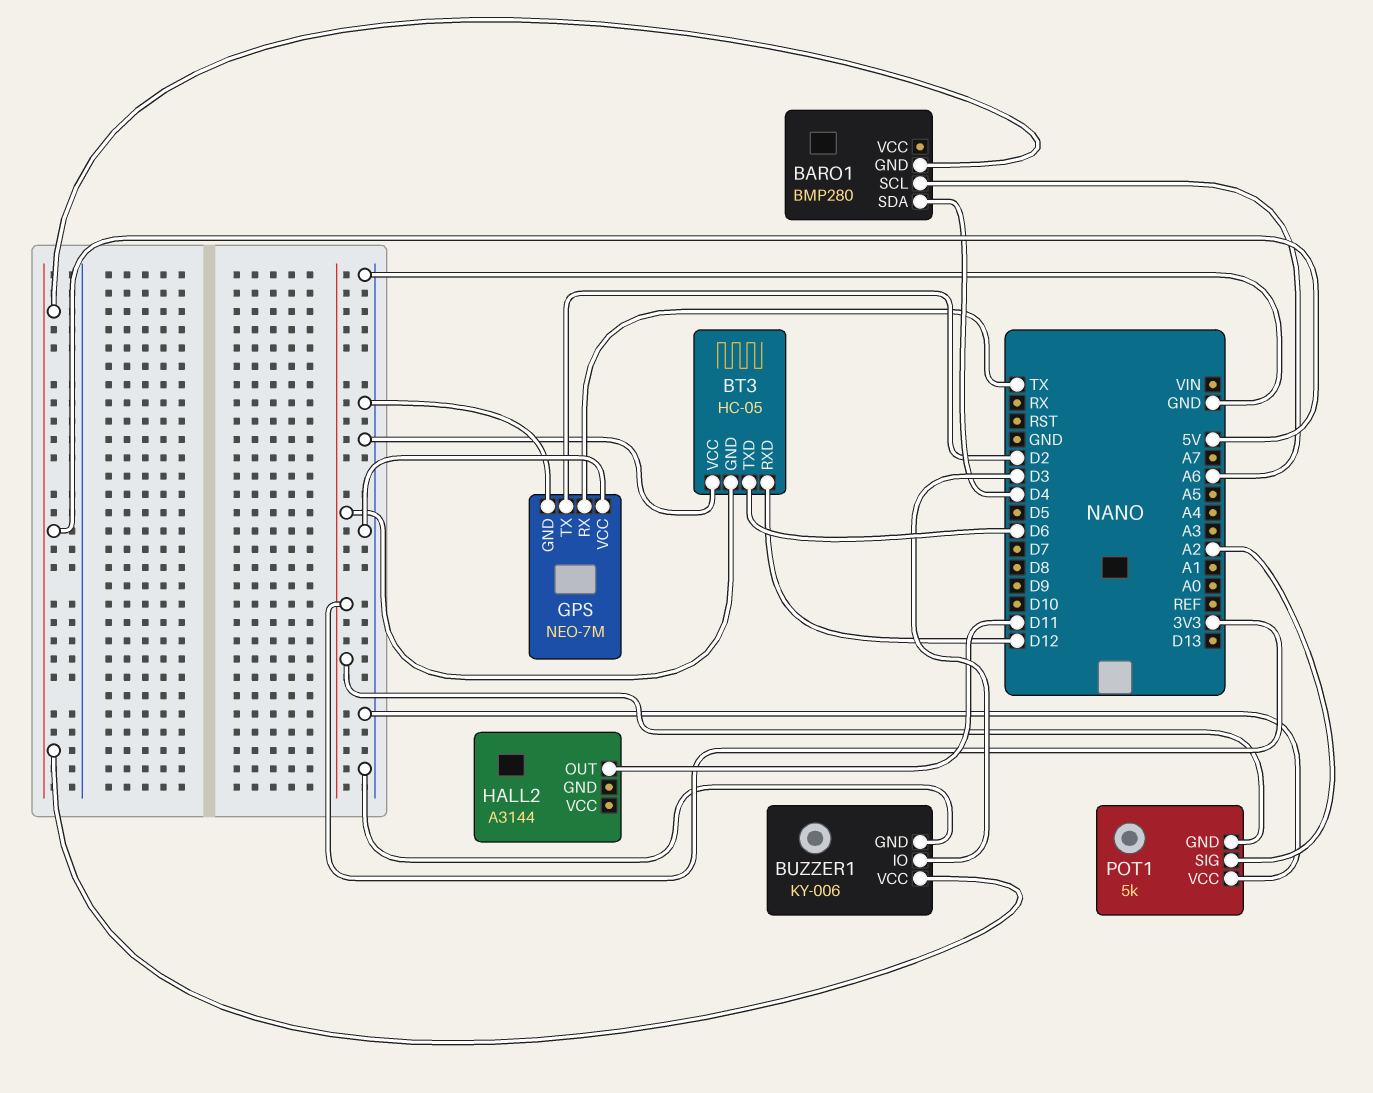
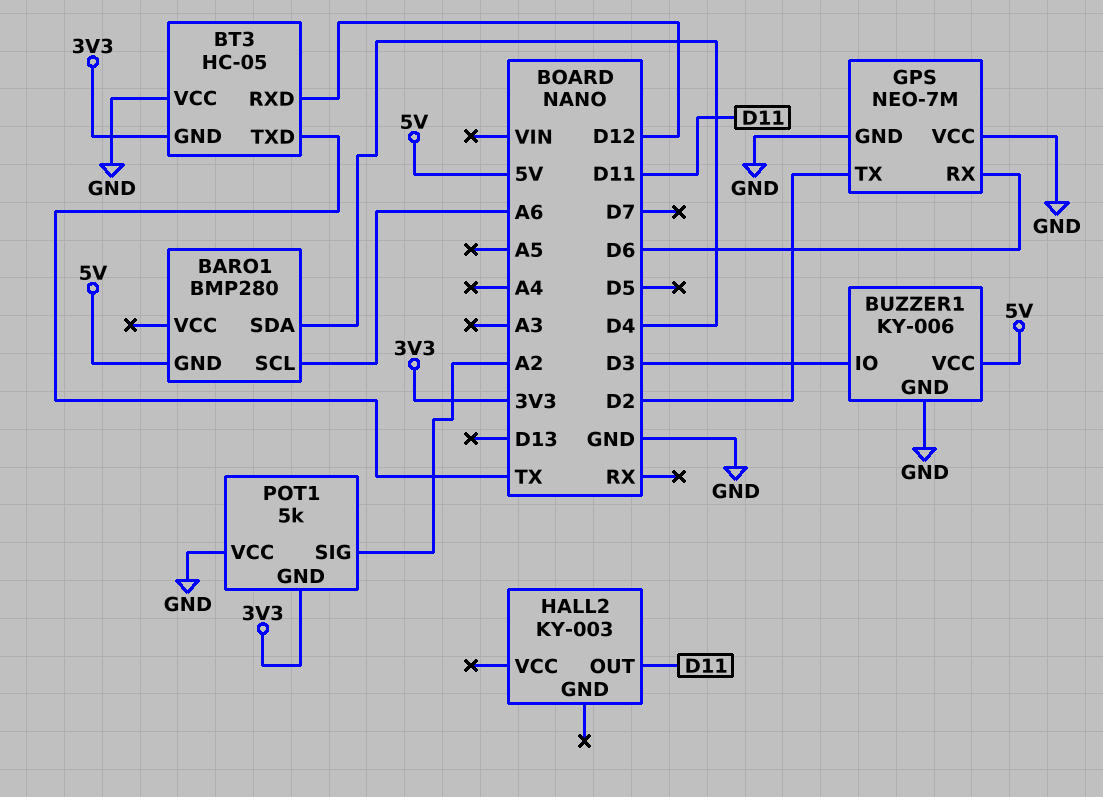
BT3 pin TXD: D6 -> TX
GPS pin RX: TX -> D6
HALL2: A3144 -> KY-003

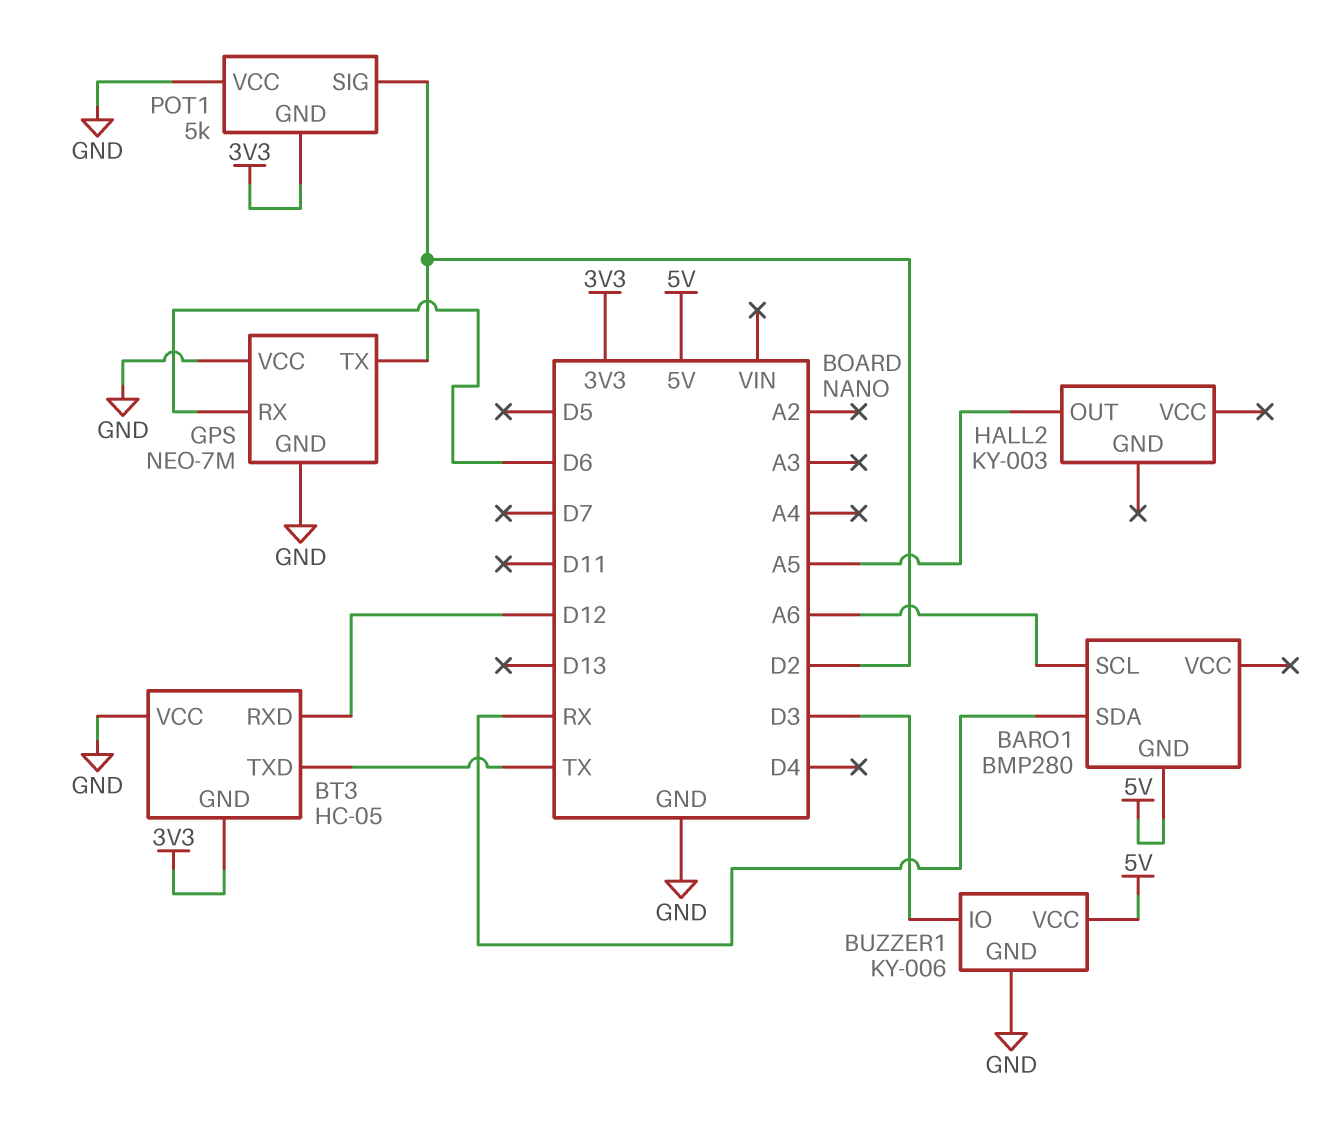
BARO1 pin SDA: D4 -> RX
HALL2 pin OUT: D11 -> A5
POT1 pin SIG: A2 -> D2

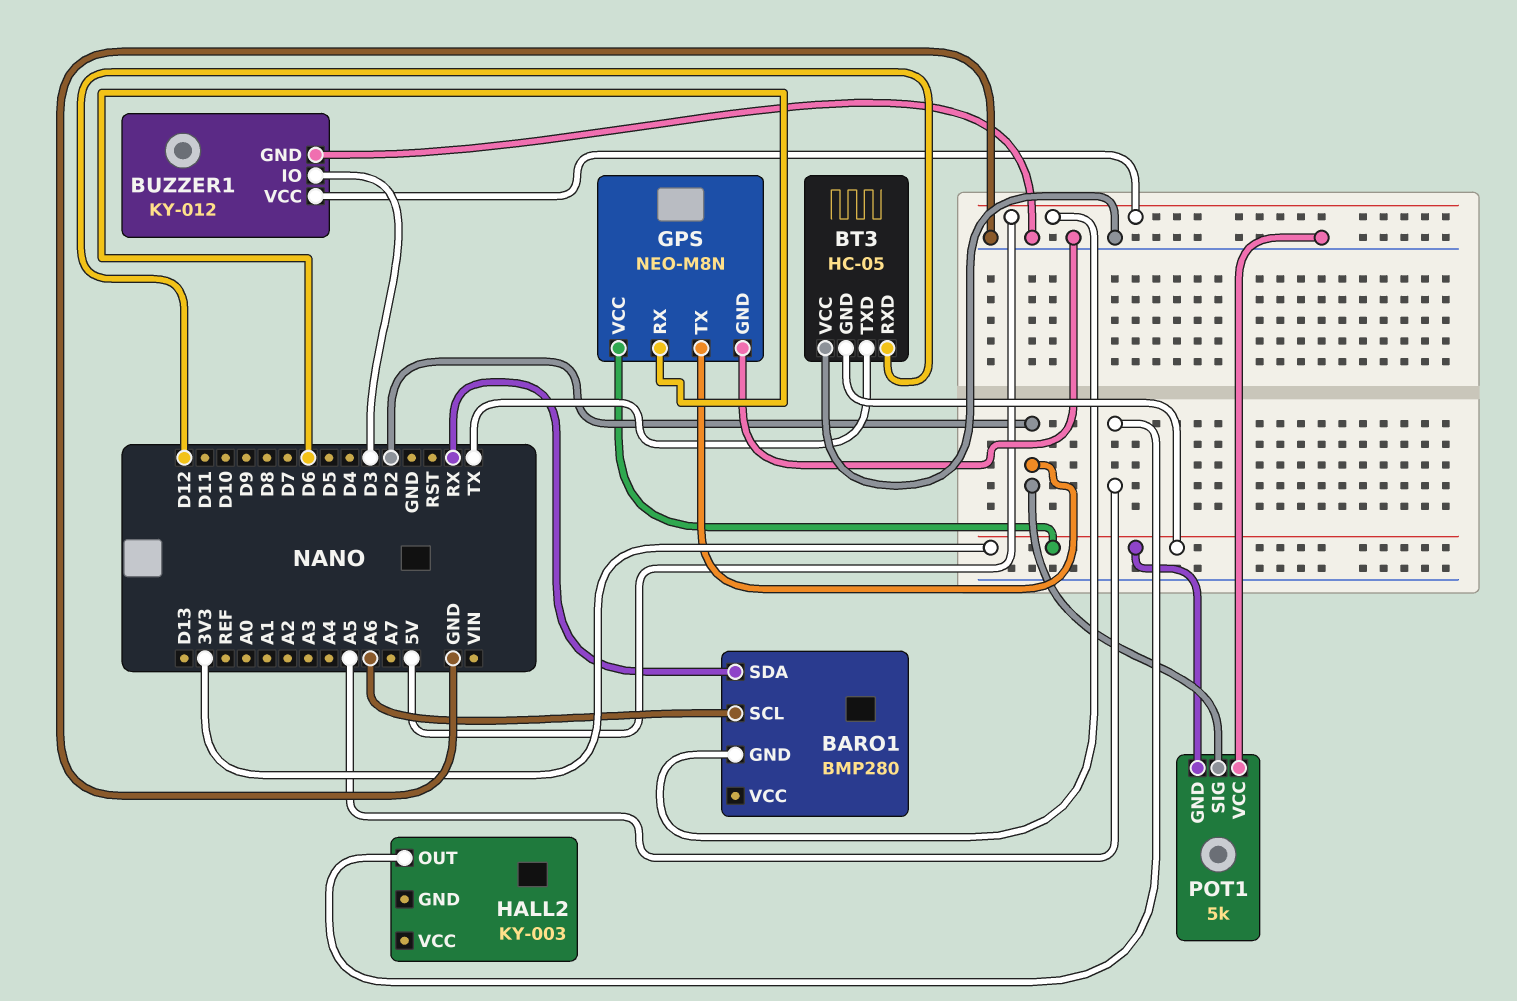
BUZZER1: KY-006 -> KY-012
GPS: NEO-7M -> NEO-M8N
GPS pin VCC: GND -> 3V3

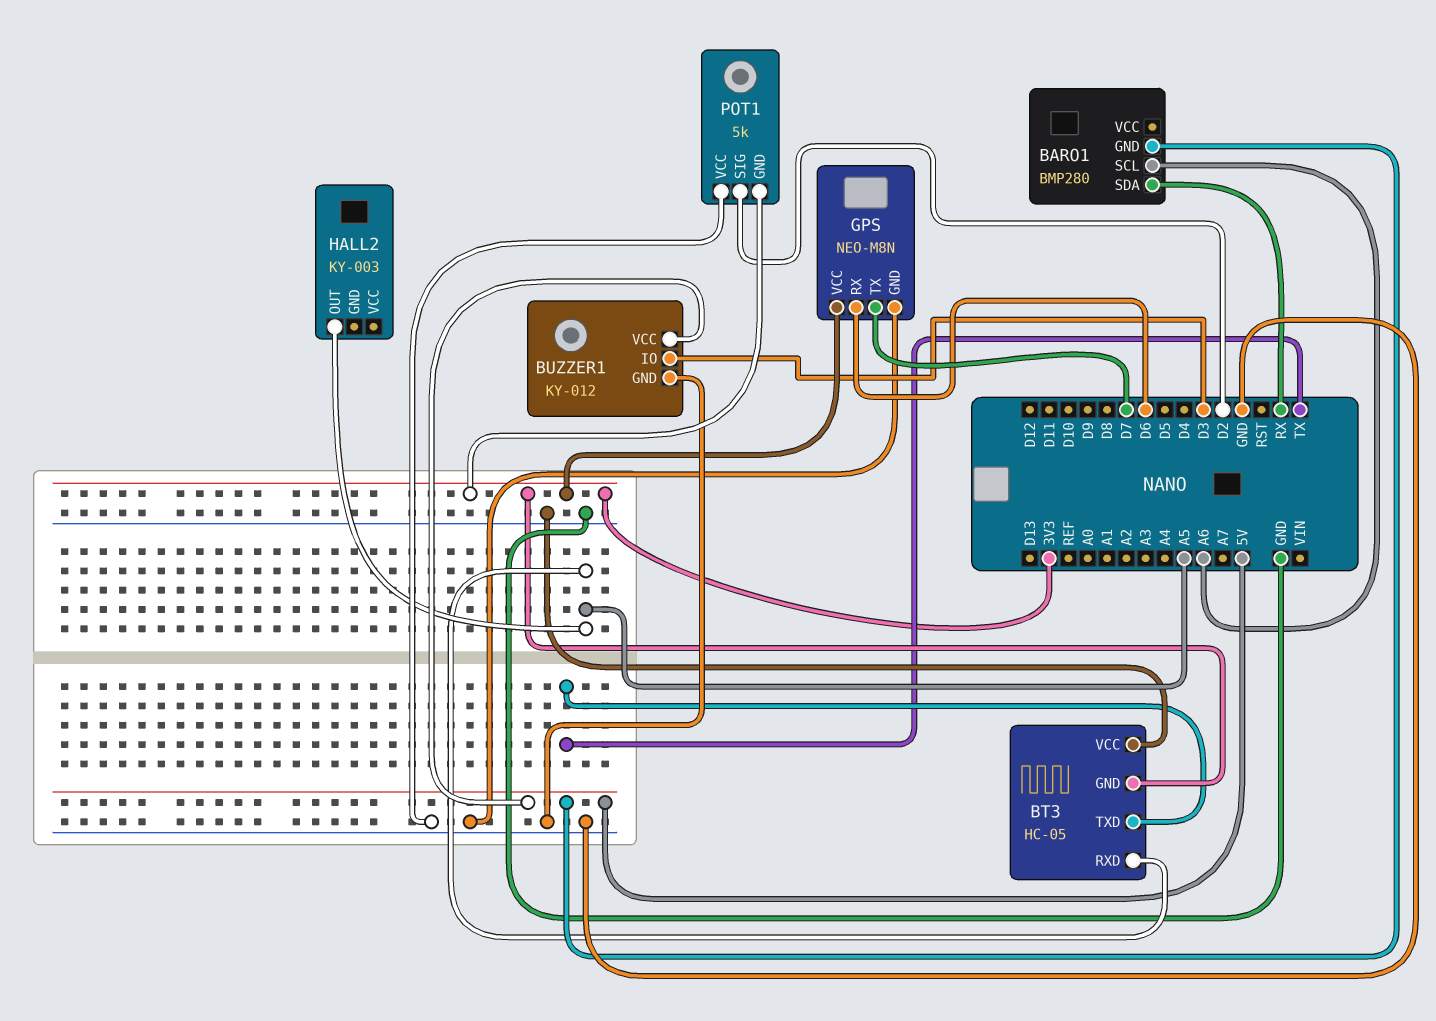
BT3 pin RXD: D12 -> A5
GPS pin TX: D2 -> D7

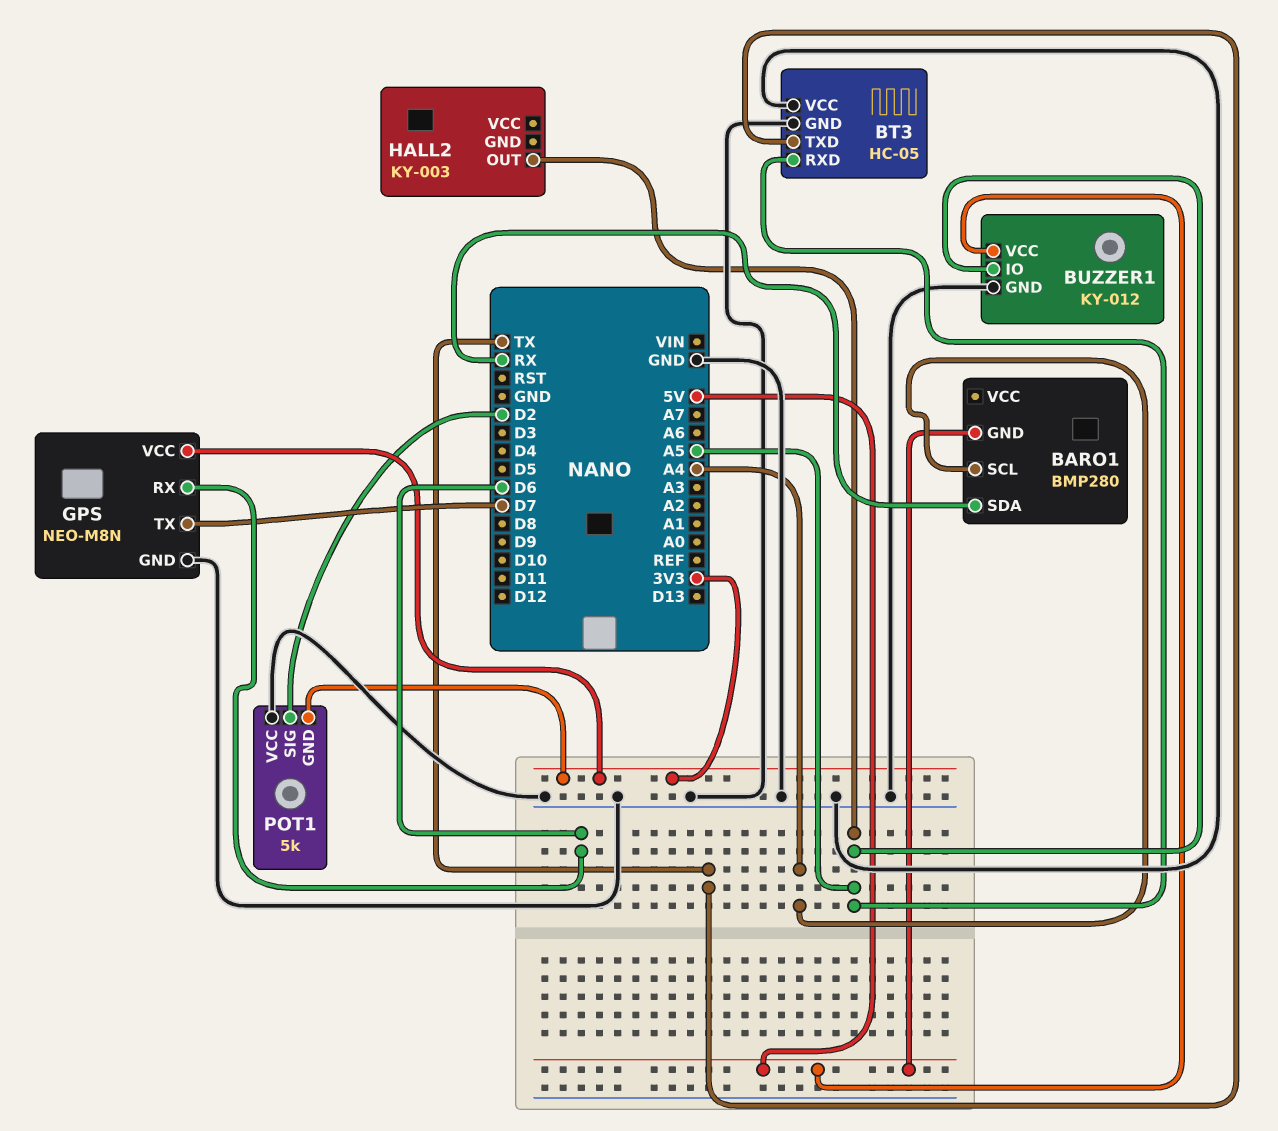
BARO1 pin SCL: A6 -> A4
BT3 pin GND: 3V3 -> GND
BUZZER1 pin IO: D3 -> A5

